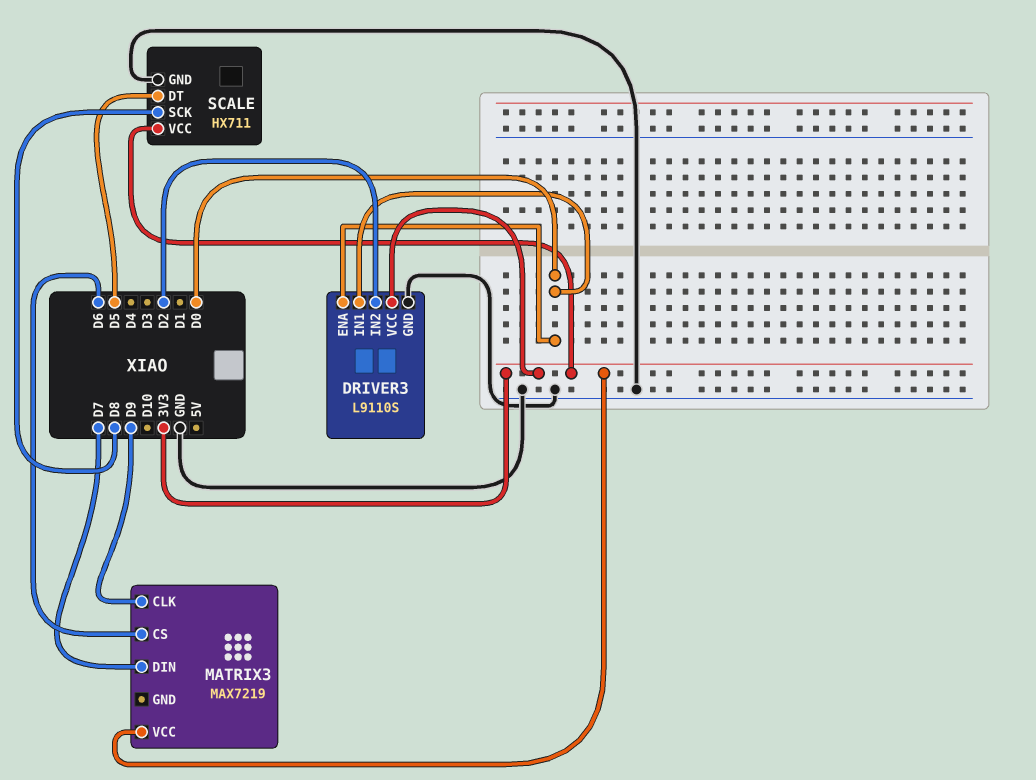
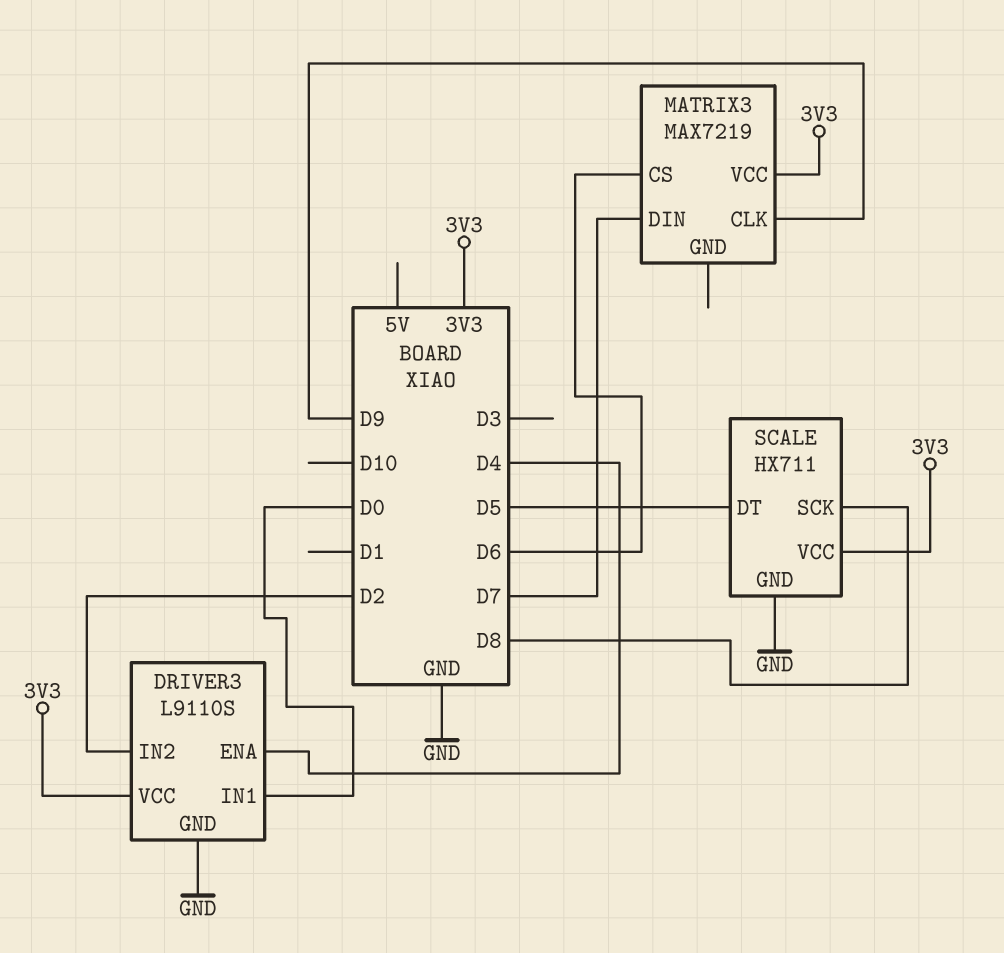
DRIVER3 pin ENA: D0 -> D4

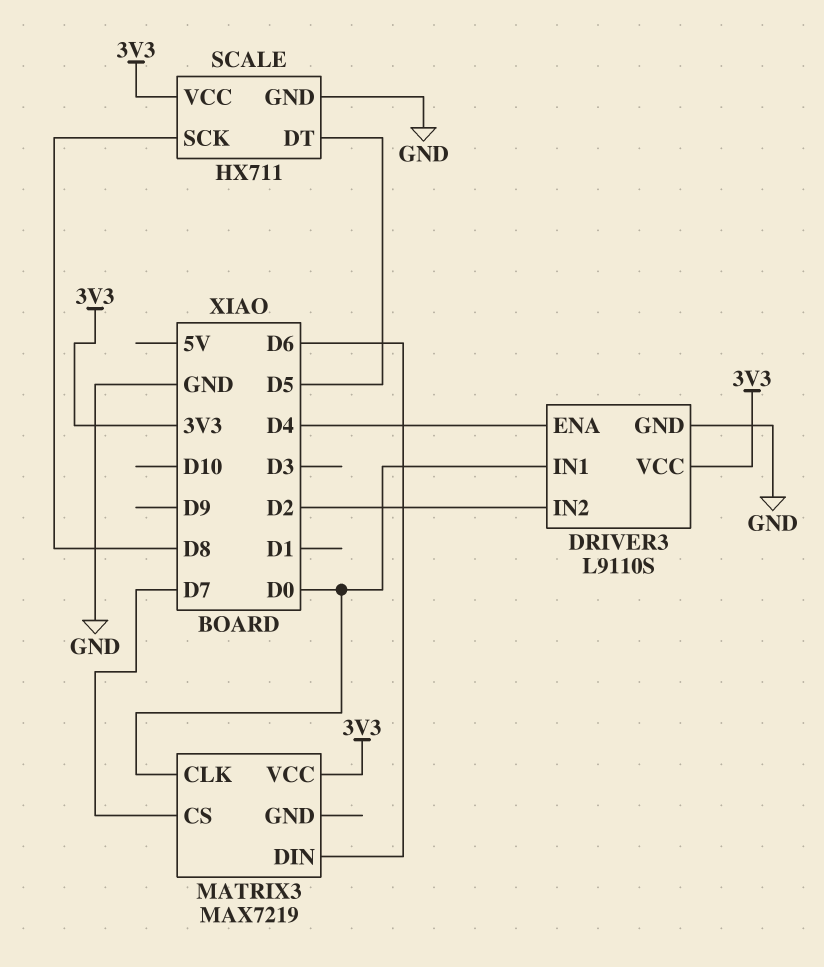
MATRIX3 pin CLK: D9 -> D0
MATRIX3 pin CS: D6 -> D7
MATRIX3 pin DIN: D7 -> D6

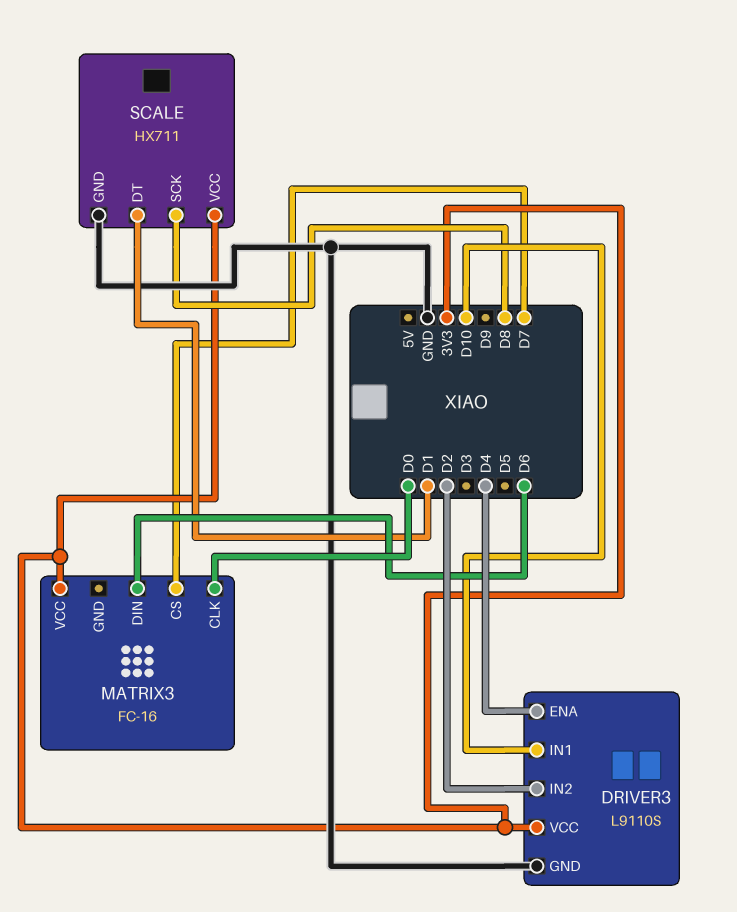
DRIVER3 pin IN1: D0 -> D10
MATRIX3: MAX7219 -> FC-16
SCALE pin DT: D5 -> D1

